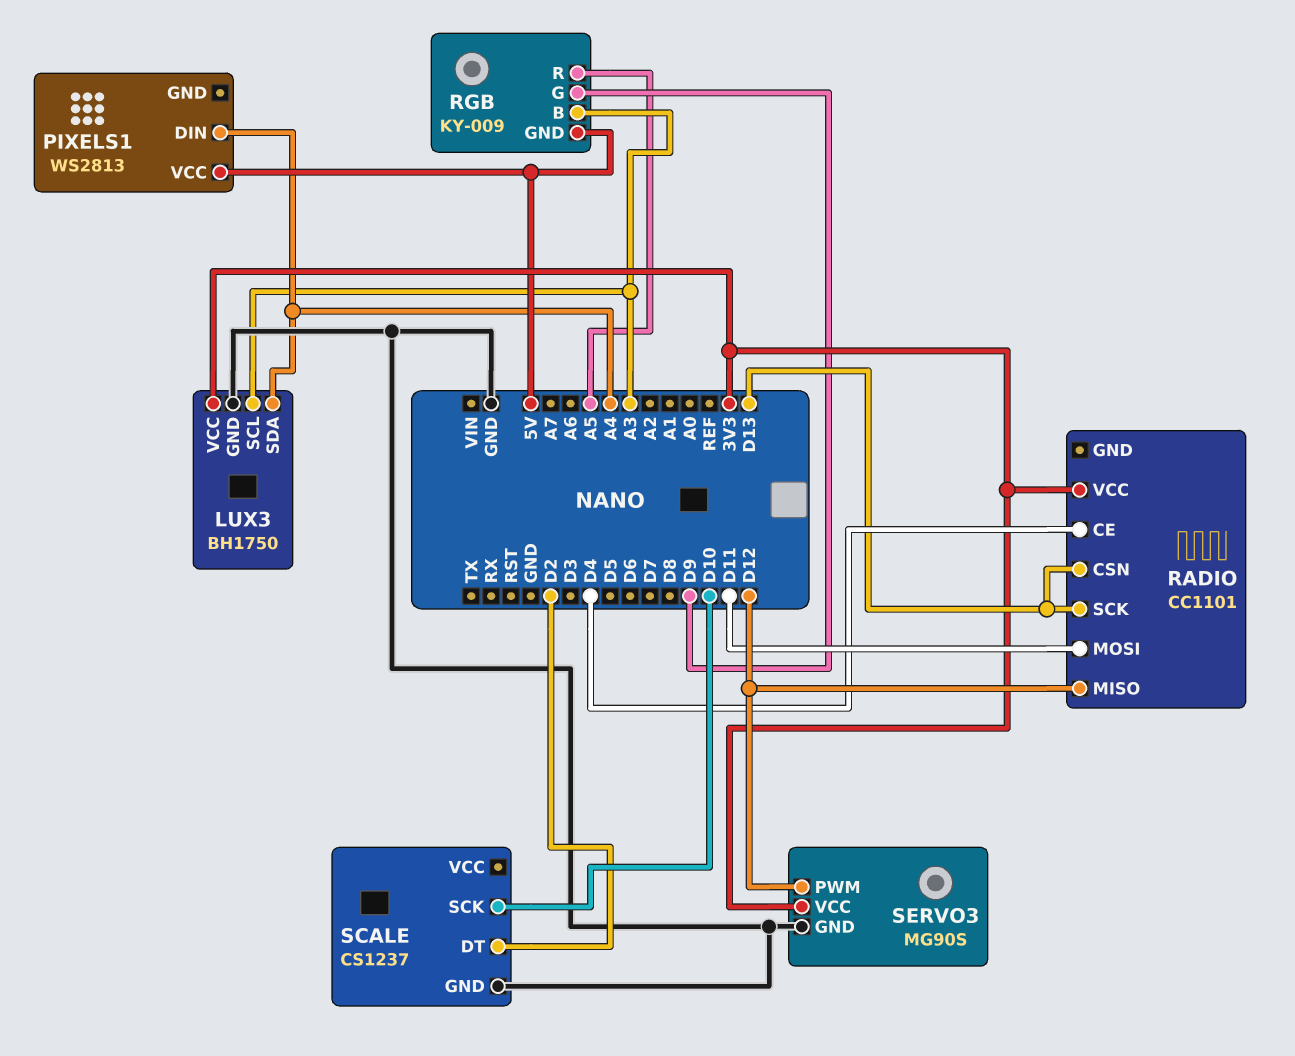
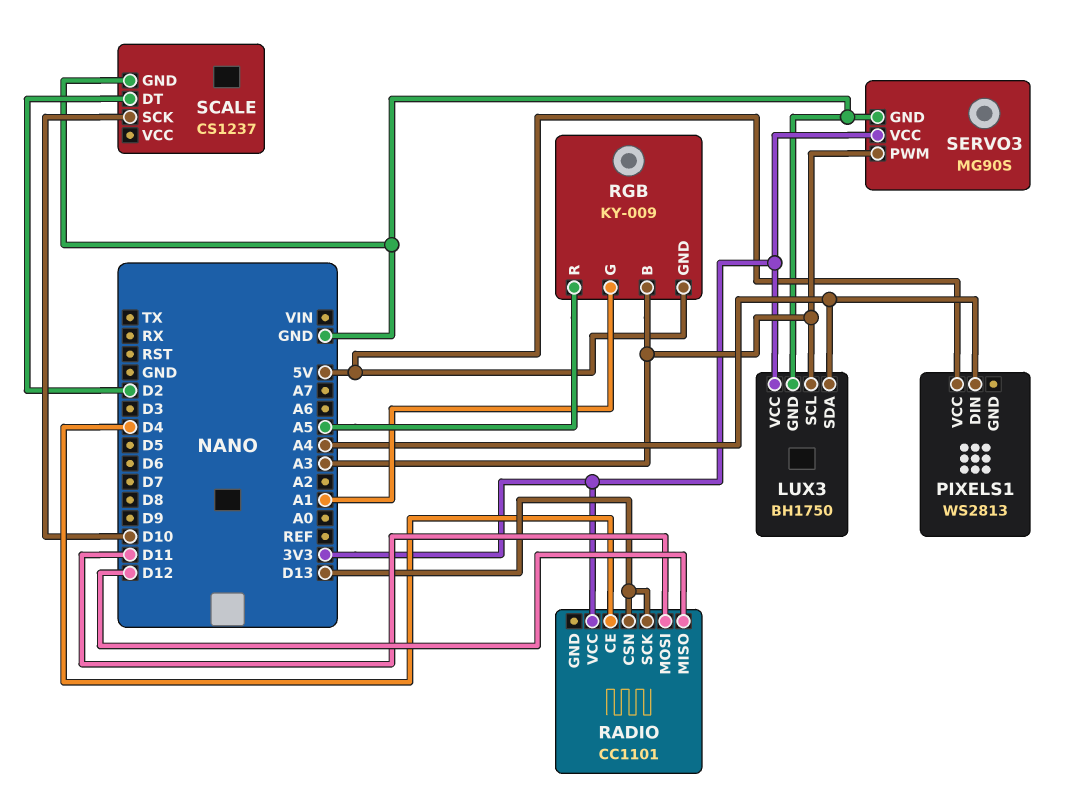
RGB pin G: D9 -> A1
SERVO3 pin PWM: D12 -> A3

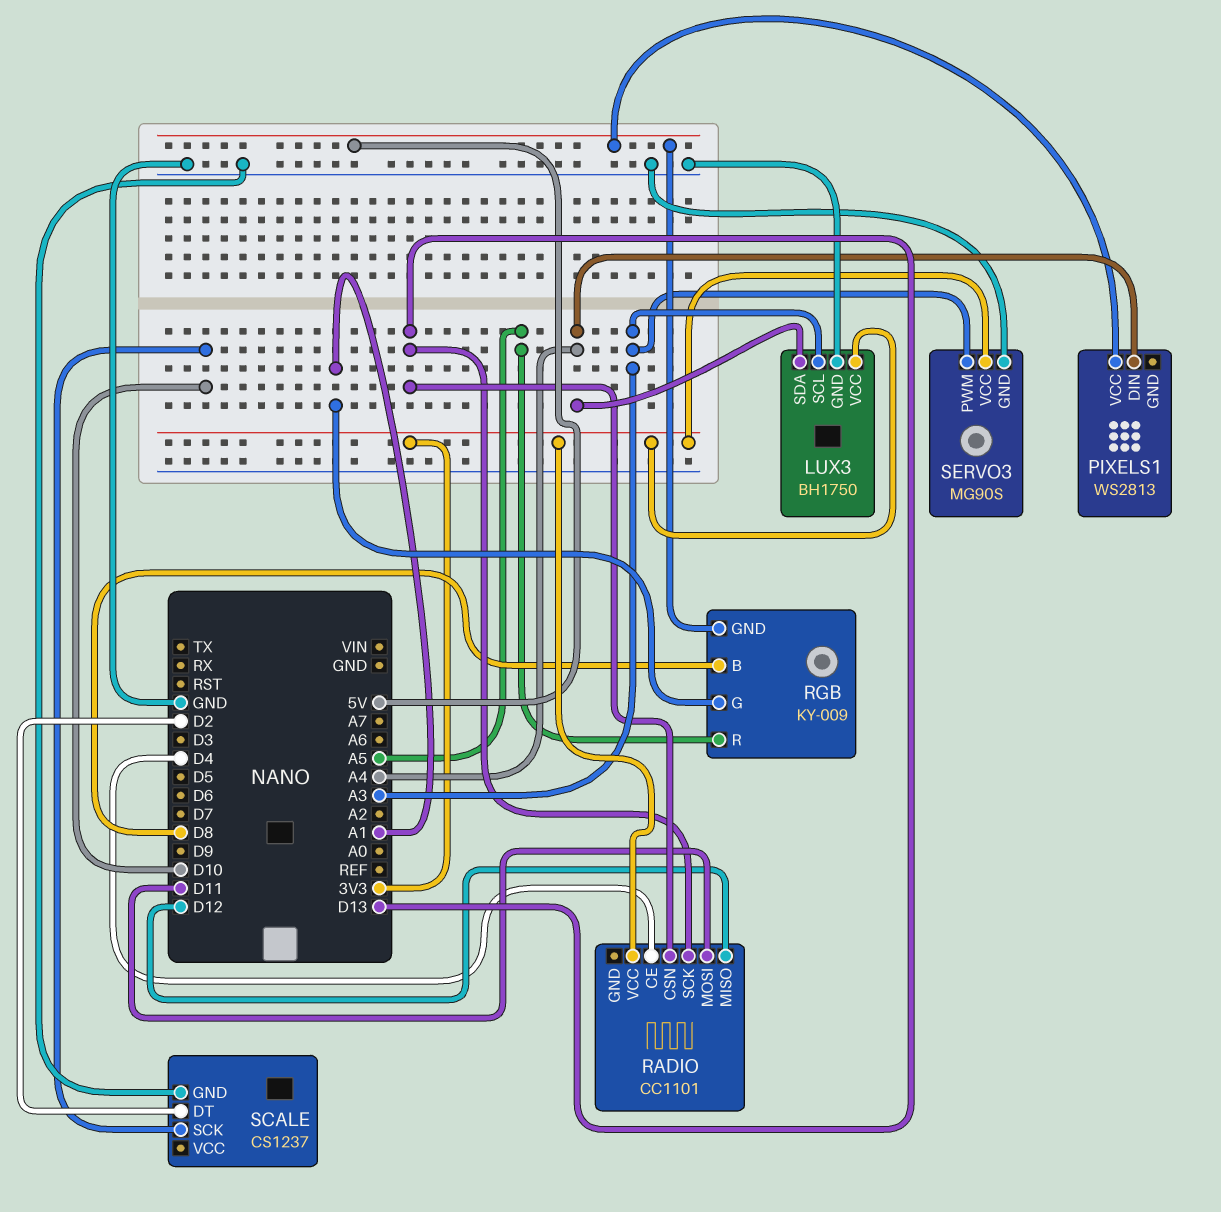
RGB pin B: A3 -> D8

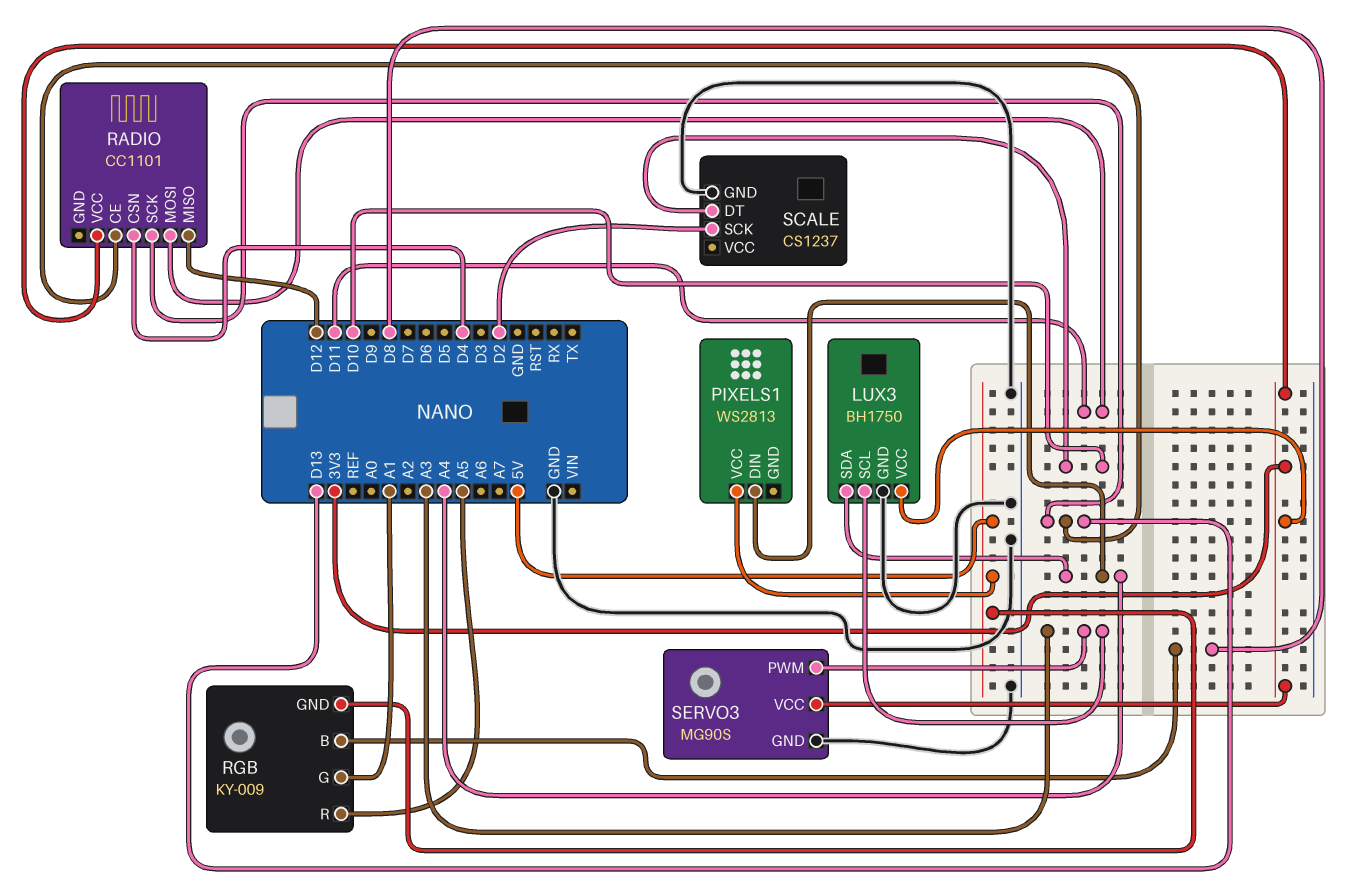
RADIO pin CE: D4 -> D13
RADIO pin CSN: D13 -> D4
SCALE pin DT: D2 -> D10
SCALE pin SCK: D10 -> D2

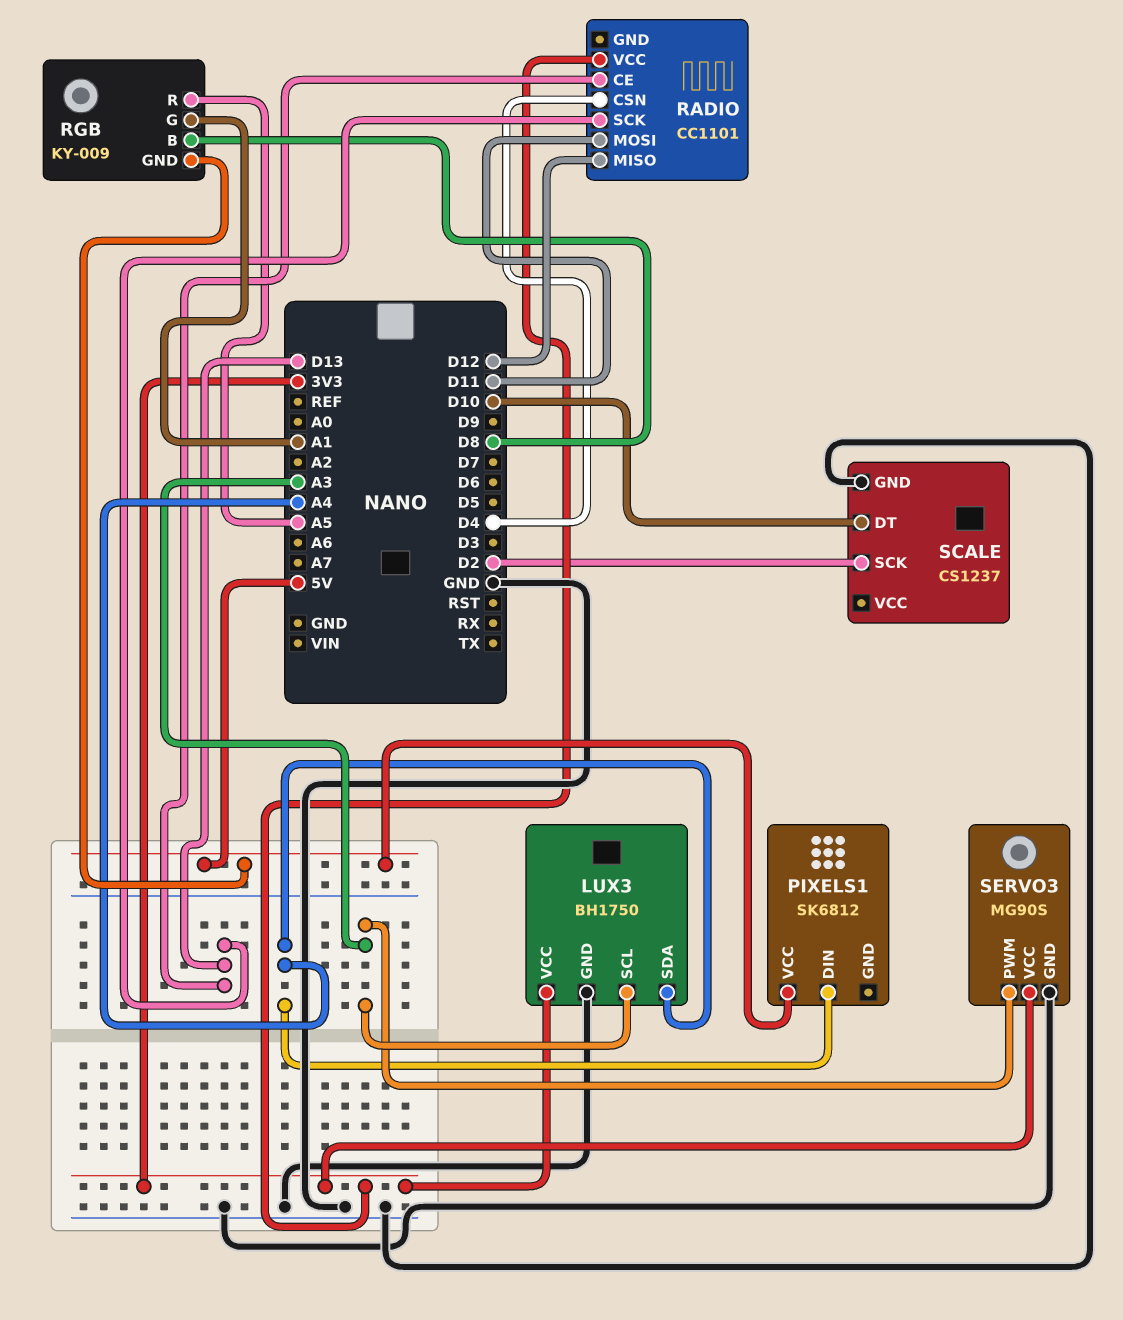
PIXELS1: WS2813 -> SK6812

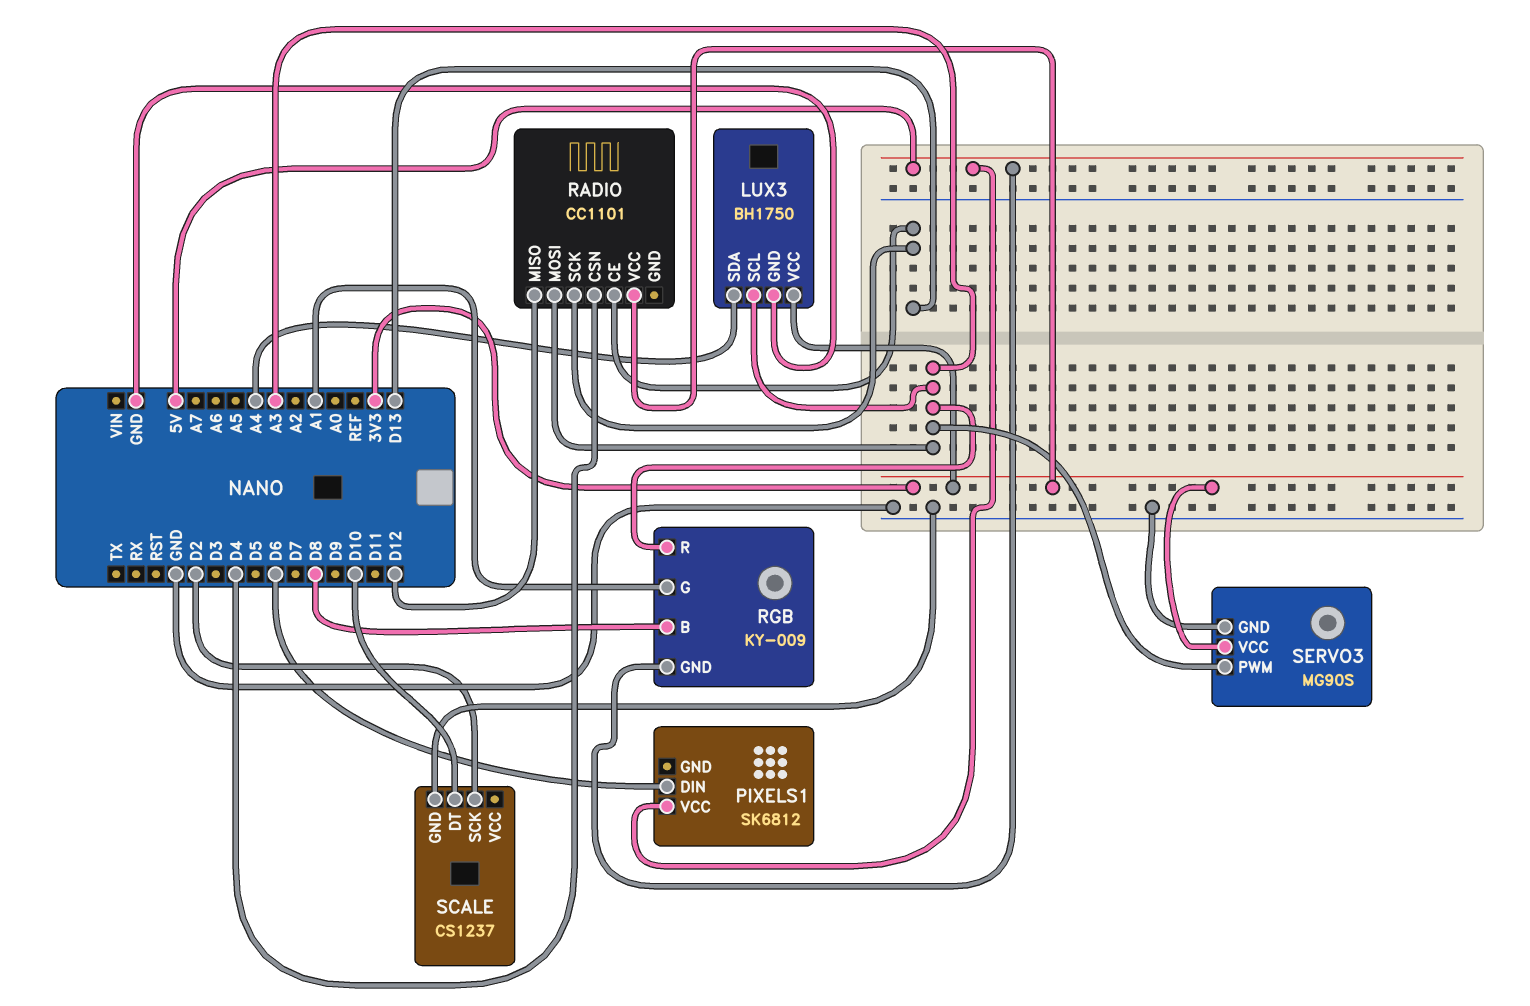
PIXELS1 pin DIN: A4 -> D6
RADIO pin MOSI: D11 -> A3
RGB pin R: A5 -> A3

